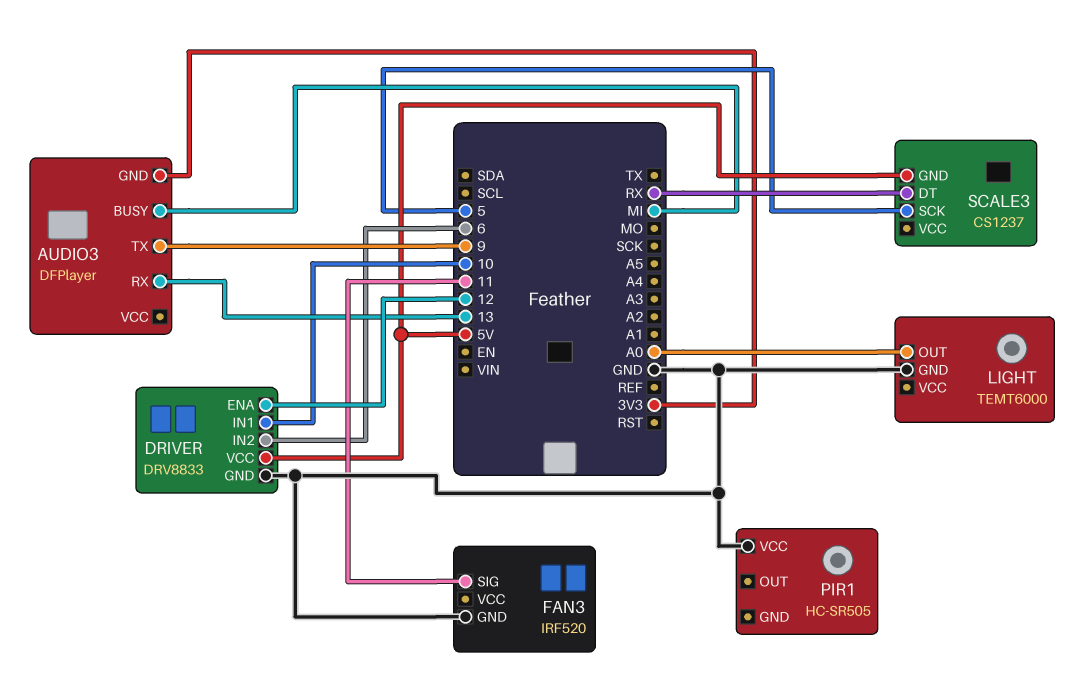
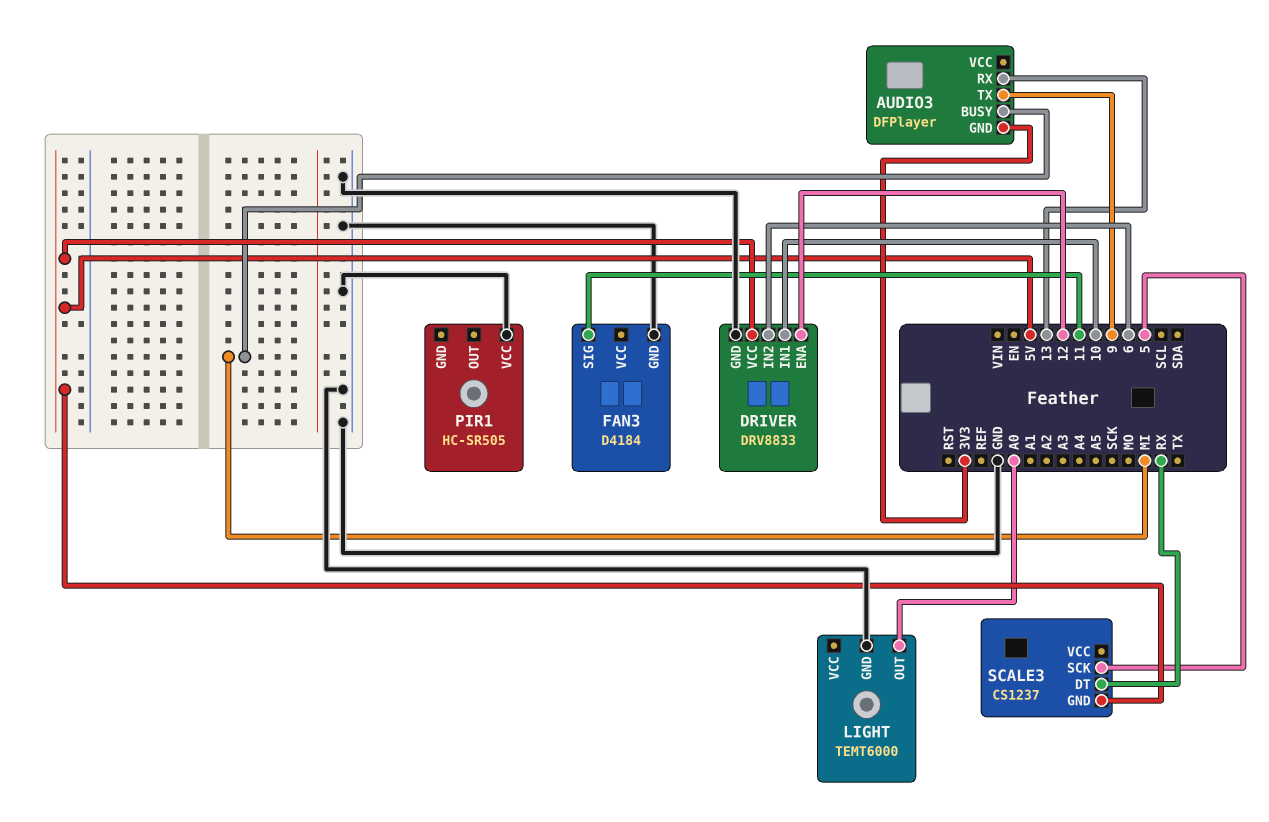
FAN3: IRF520 -> D4184

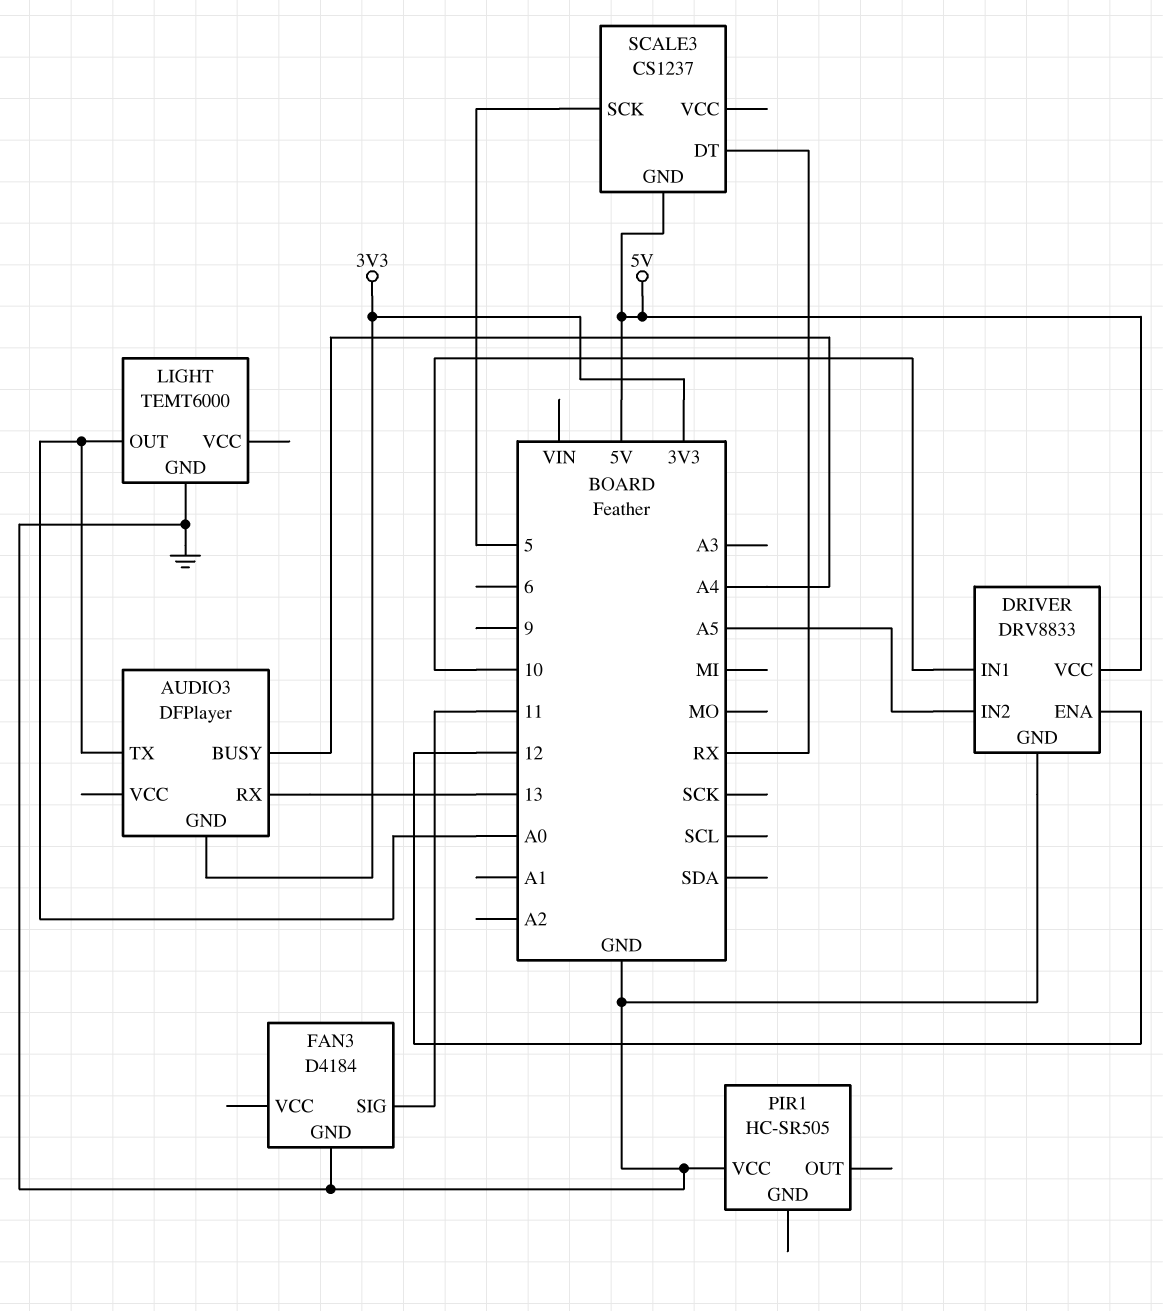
AUDIO3 pin BUSY: MI -> A4
AUDIO3 pin TX: 9 -> A0
DRIVER pin IN2: 6 -> A5

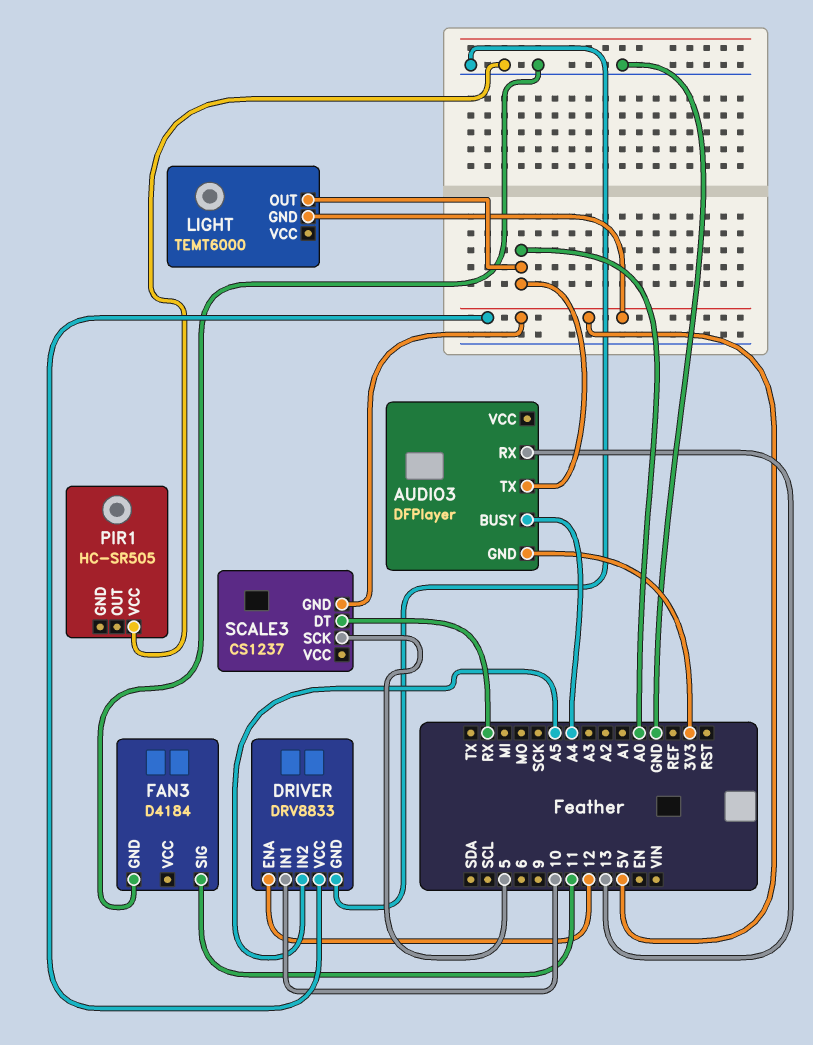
LIGHT pin GND: GND -> 5V

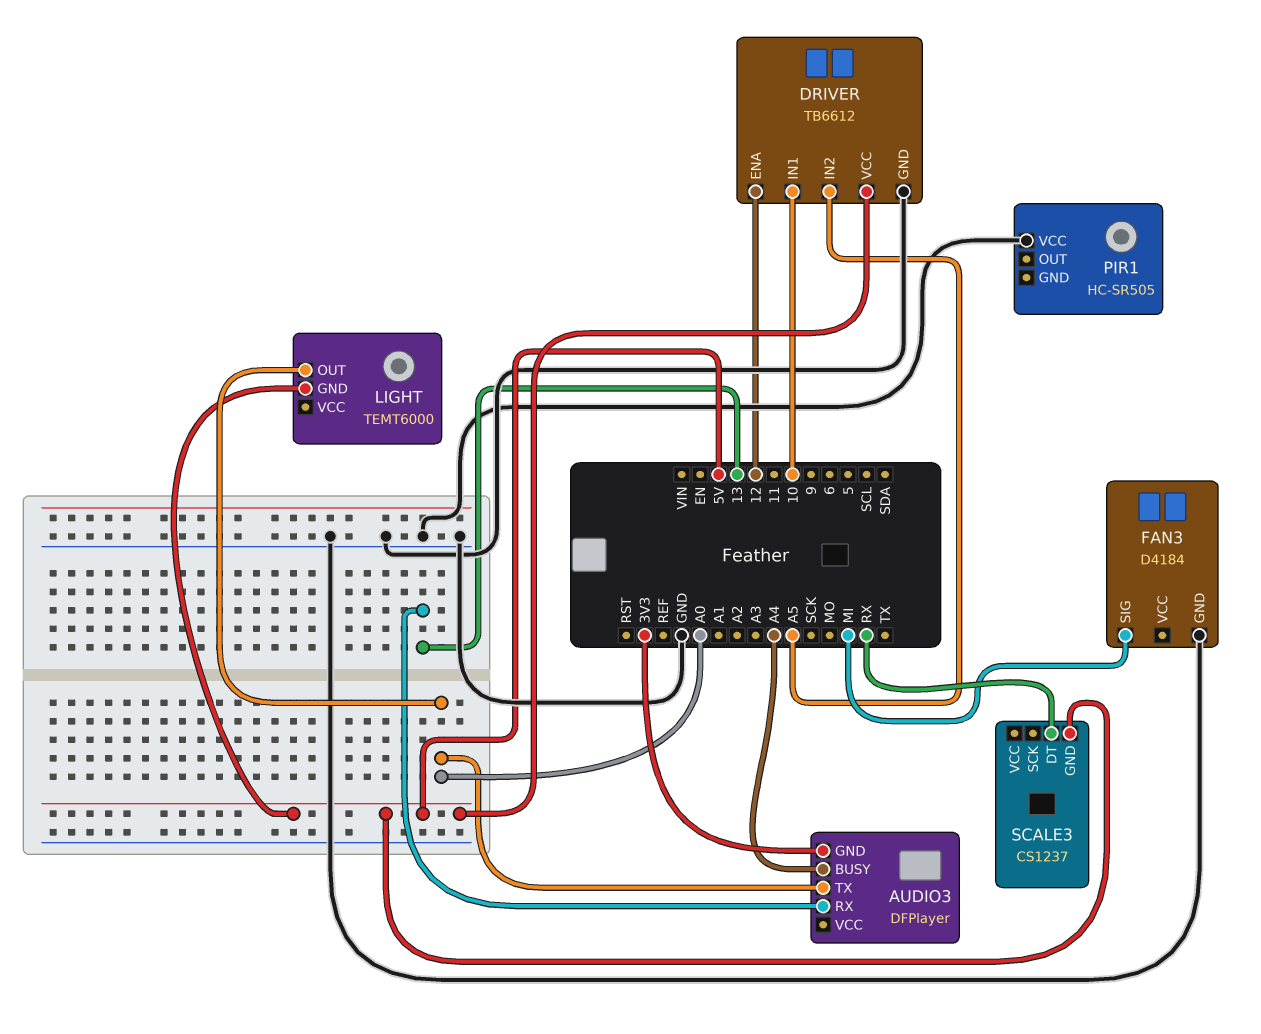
DRIVER: DRV8833 -> TB6612
FAN3 pin SIG: 11 -> MI
SCALE3 pin SCK: 5 -> none

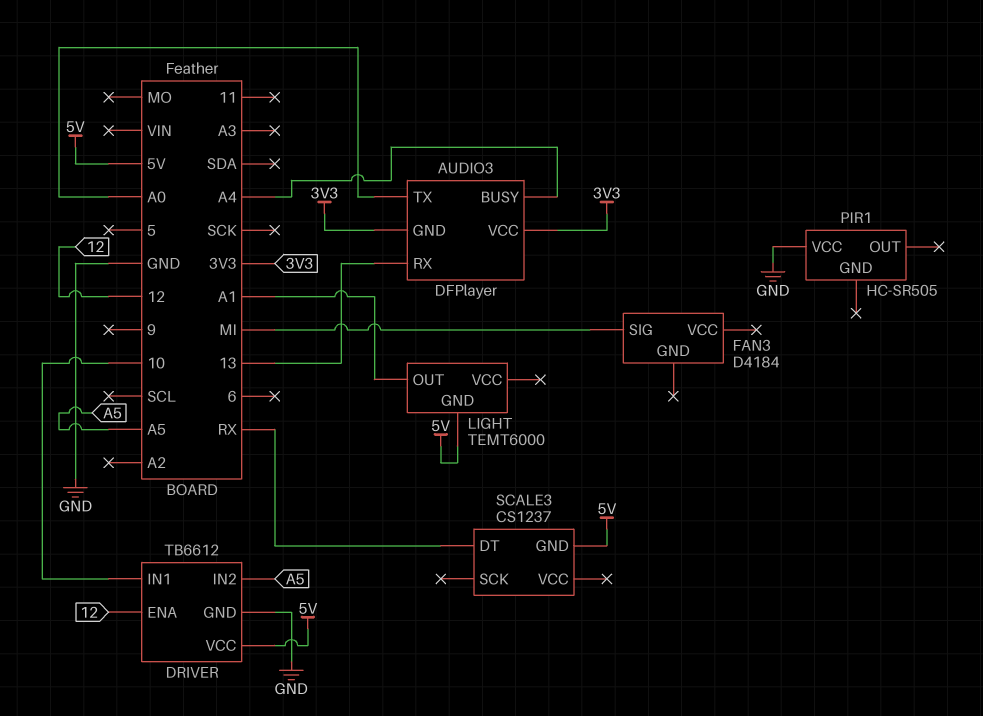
AUDIO3 pin VCC: none -> 3V3
FAN3 pin GND: GND -> none
LIGHT pin OUT: A0 -> A1

